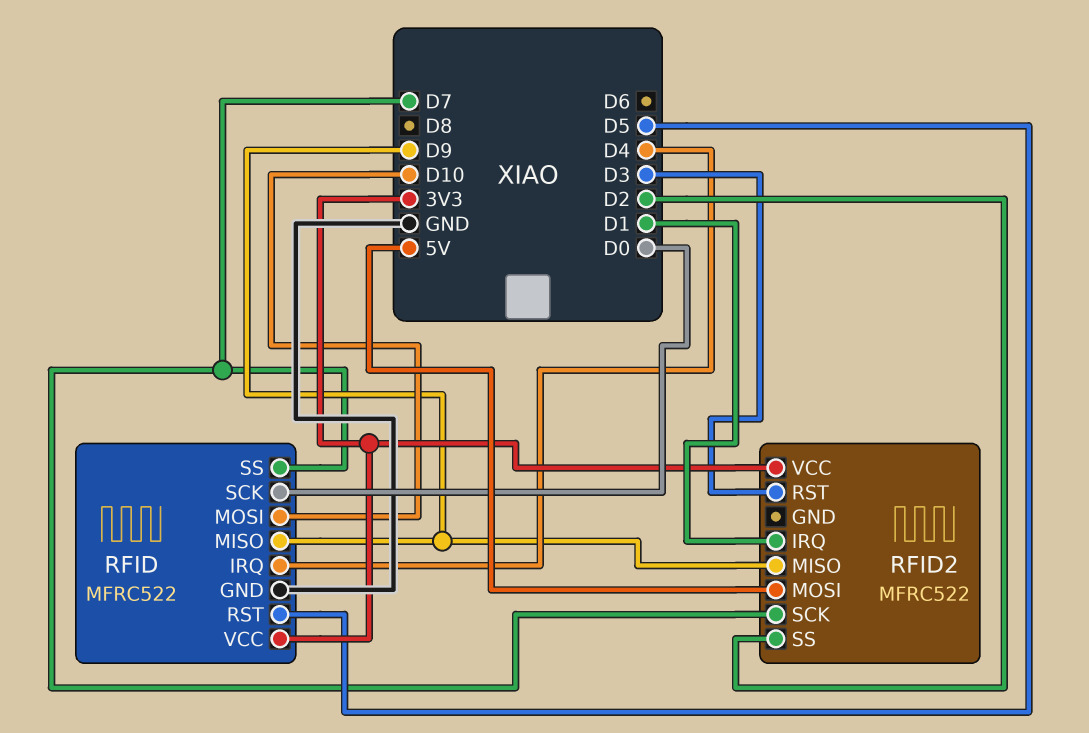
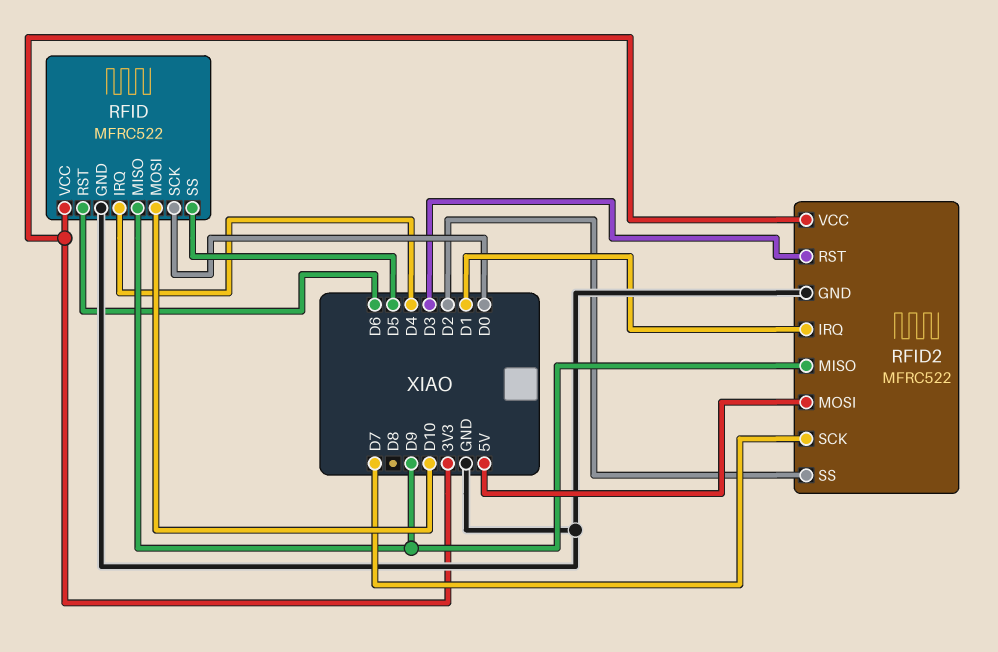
RFID pin RST: D5 -> D6
RFID pin SS: D7 -> D5
RFID2 pin GND: none -> GND

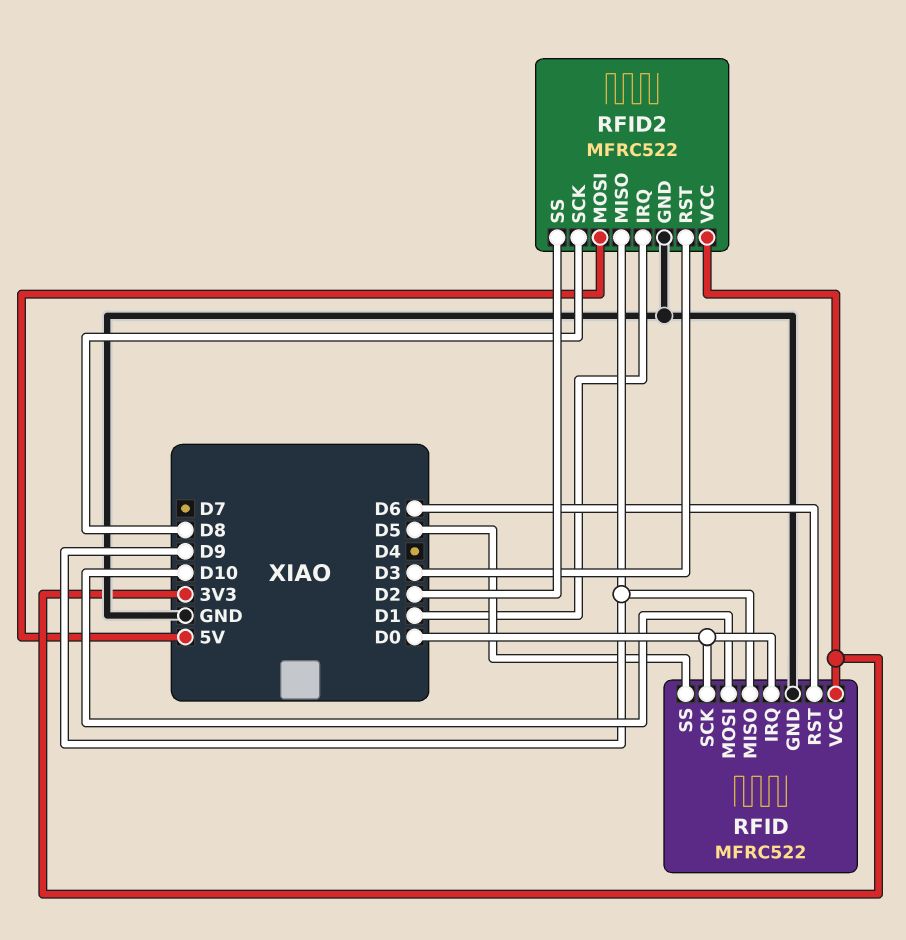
RFID pin IRQ: D4 -> D0
RFID2 pin SCK: D7 -> D8

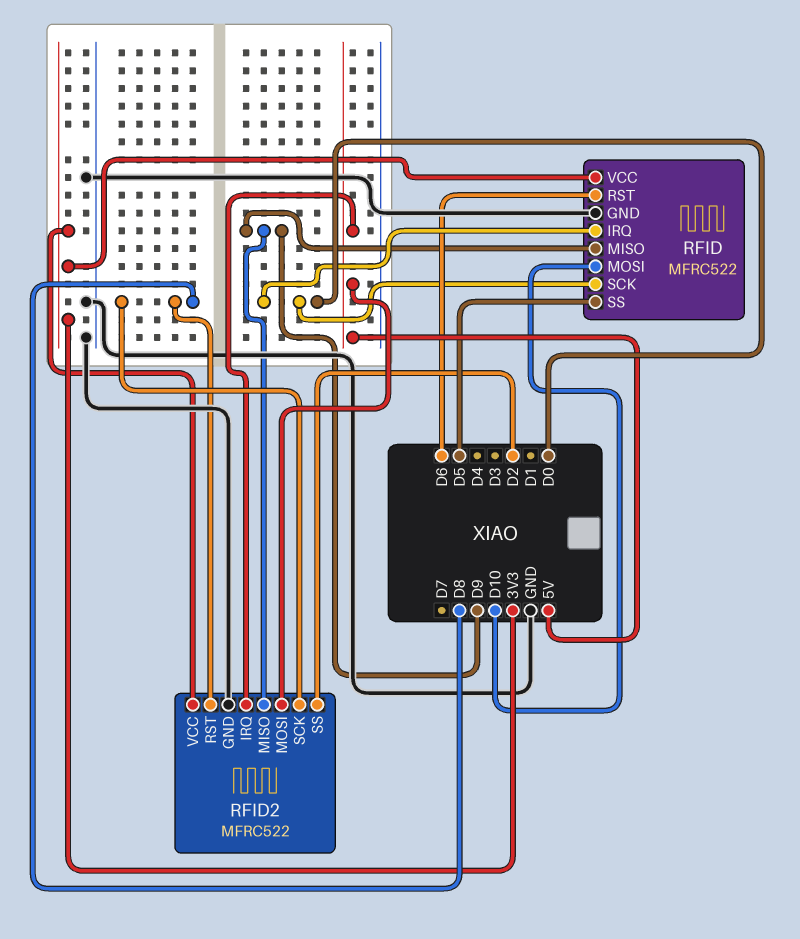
RFID2 pin IRQ: D1 -> 5V
RFID2 pin RST: D3 -> D8

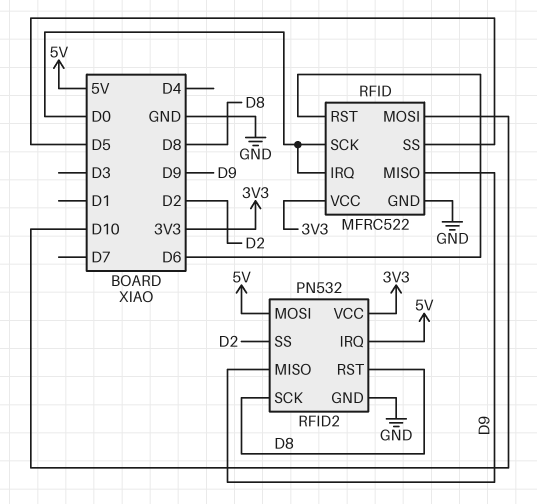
RFID2: MFRC522 -> PN532

